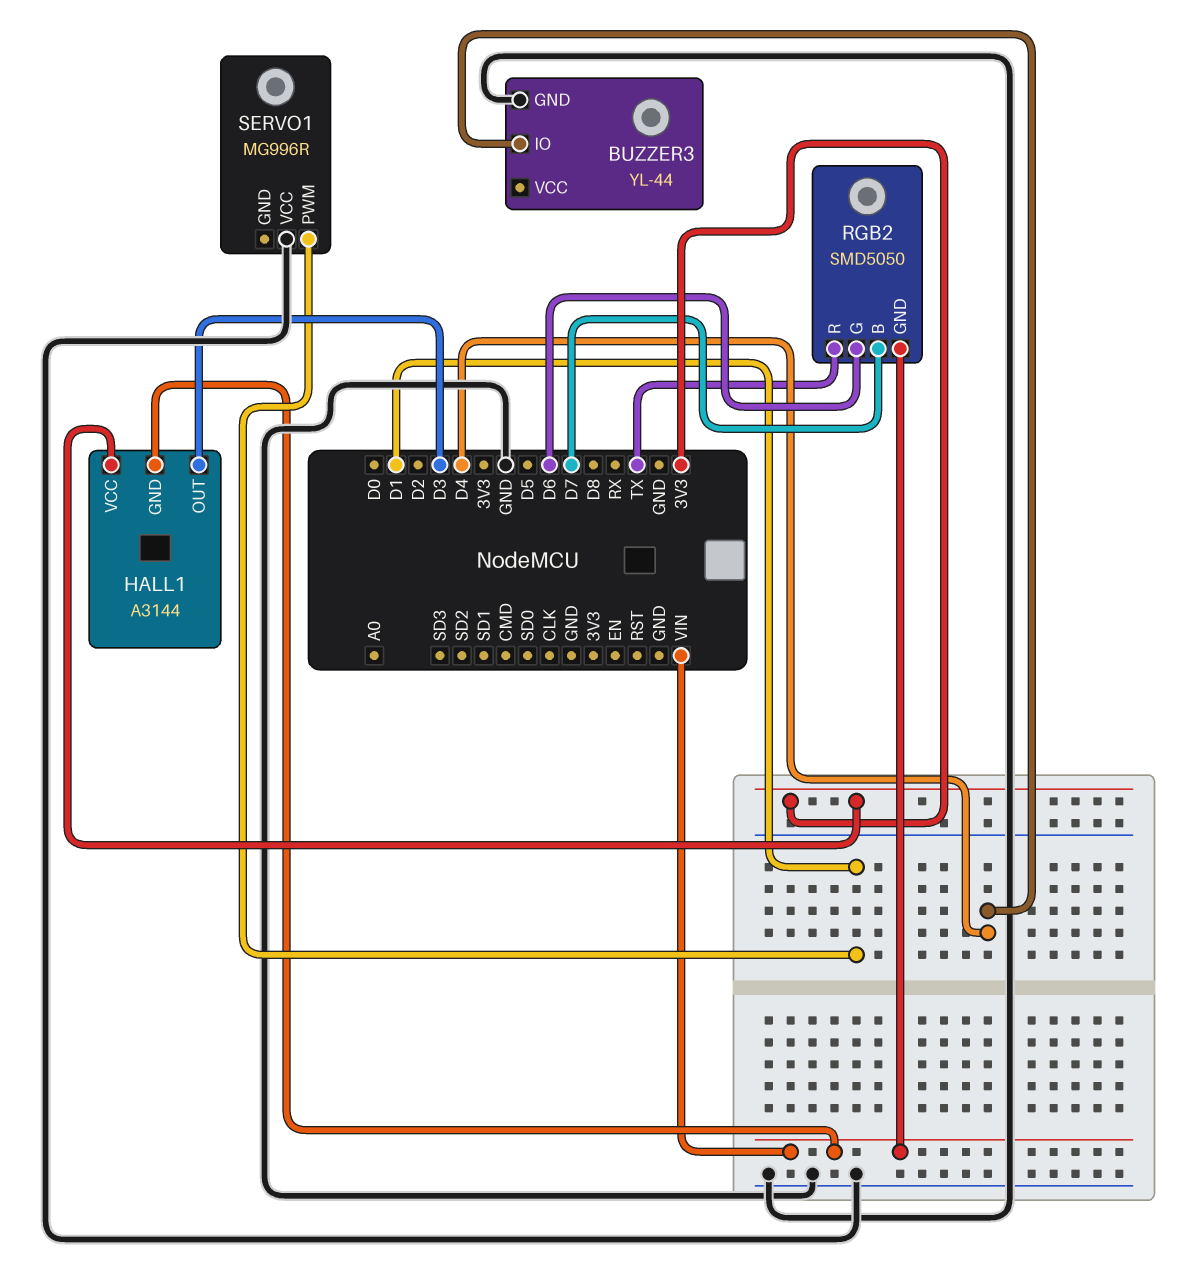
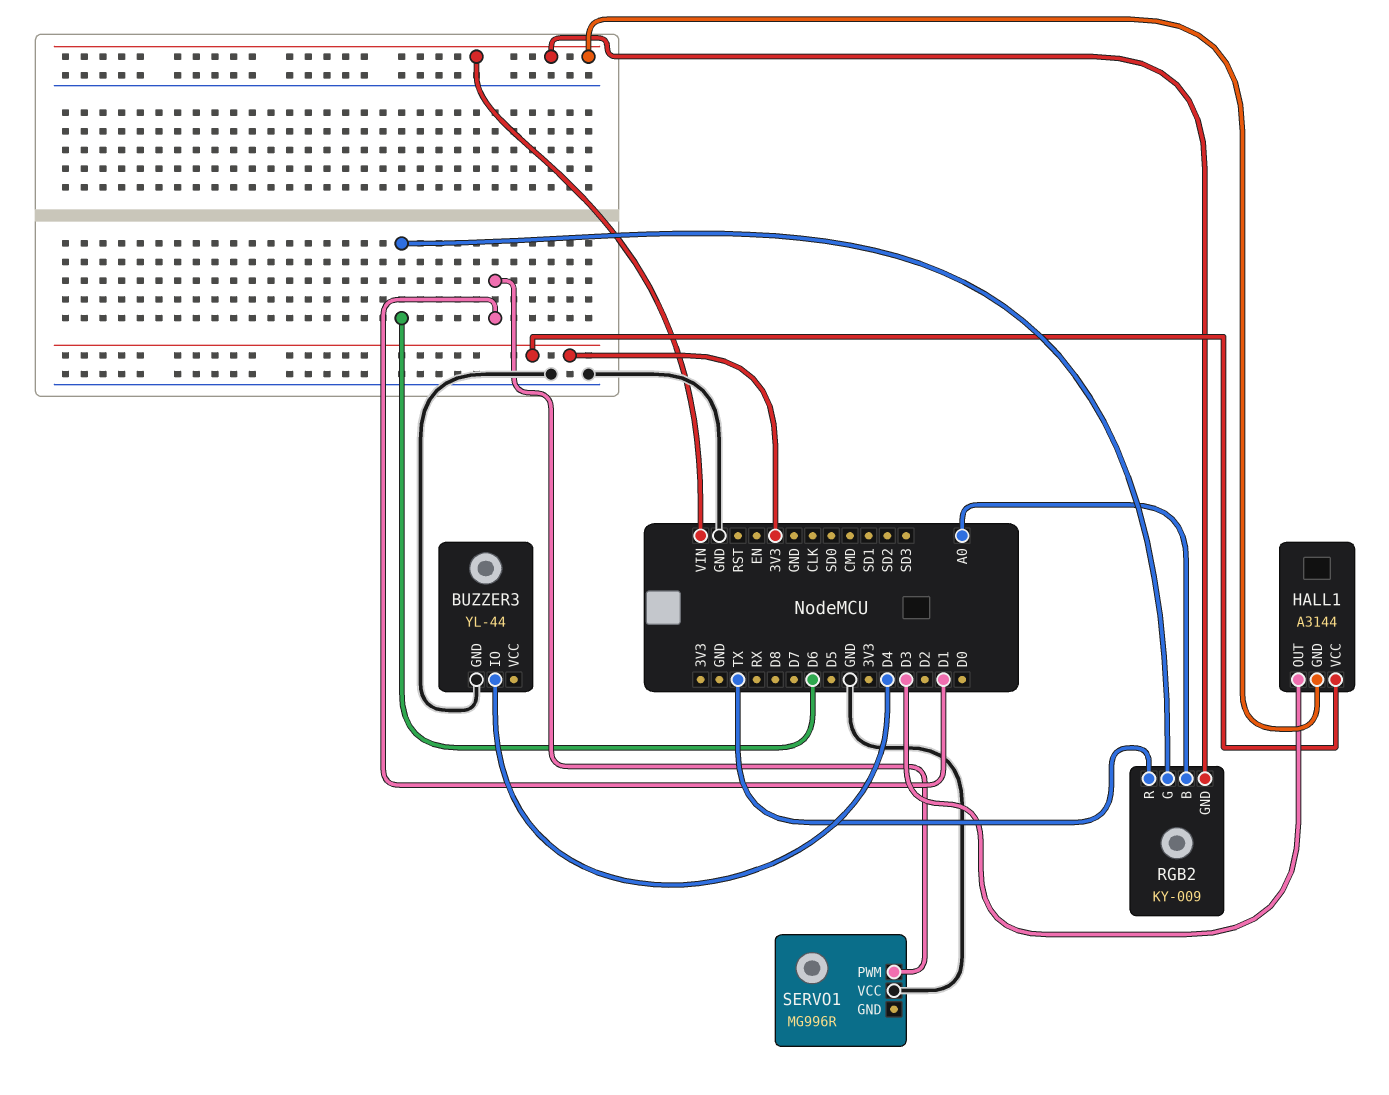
RGB2: SMD5050 -> KY-009
RGB2 pin B: D7 -> A0

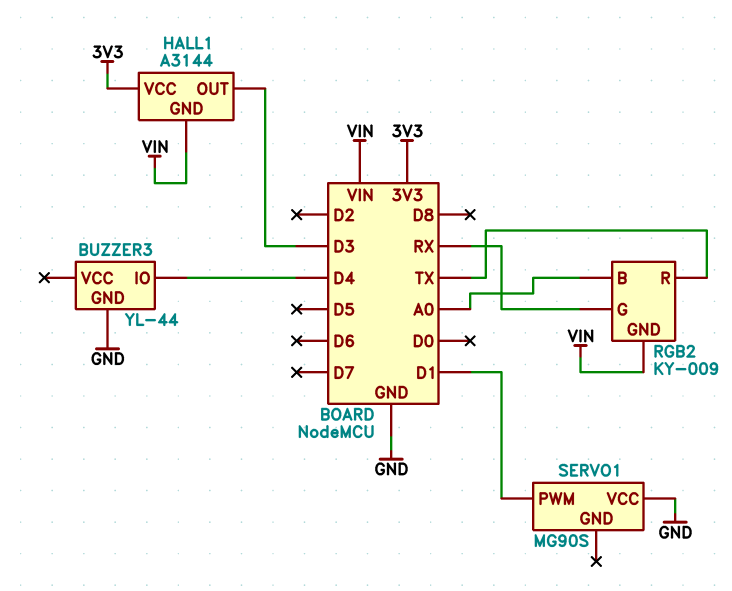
RGB2 pin G: D6 -> RX
SERVO1: MG996R -> MG90S

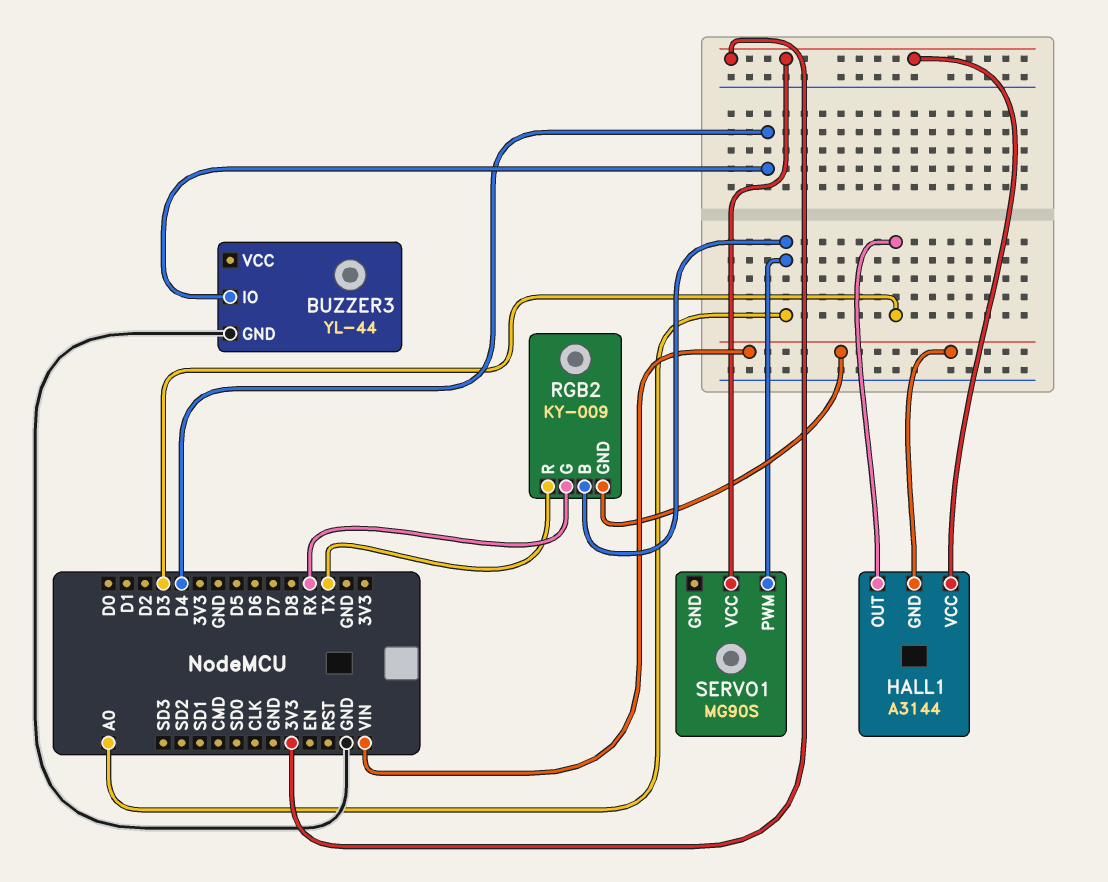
SERVO1 pin PWM: D1 -> A0
SERVO1 pin VCC: GND -> 3V3

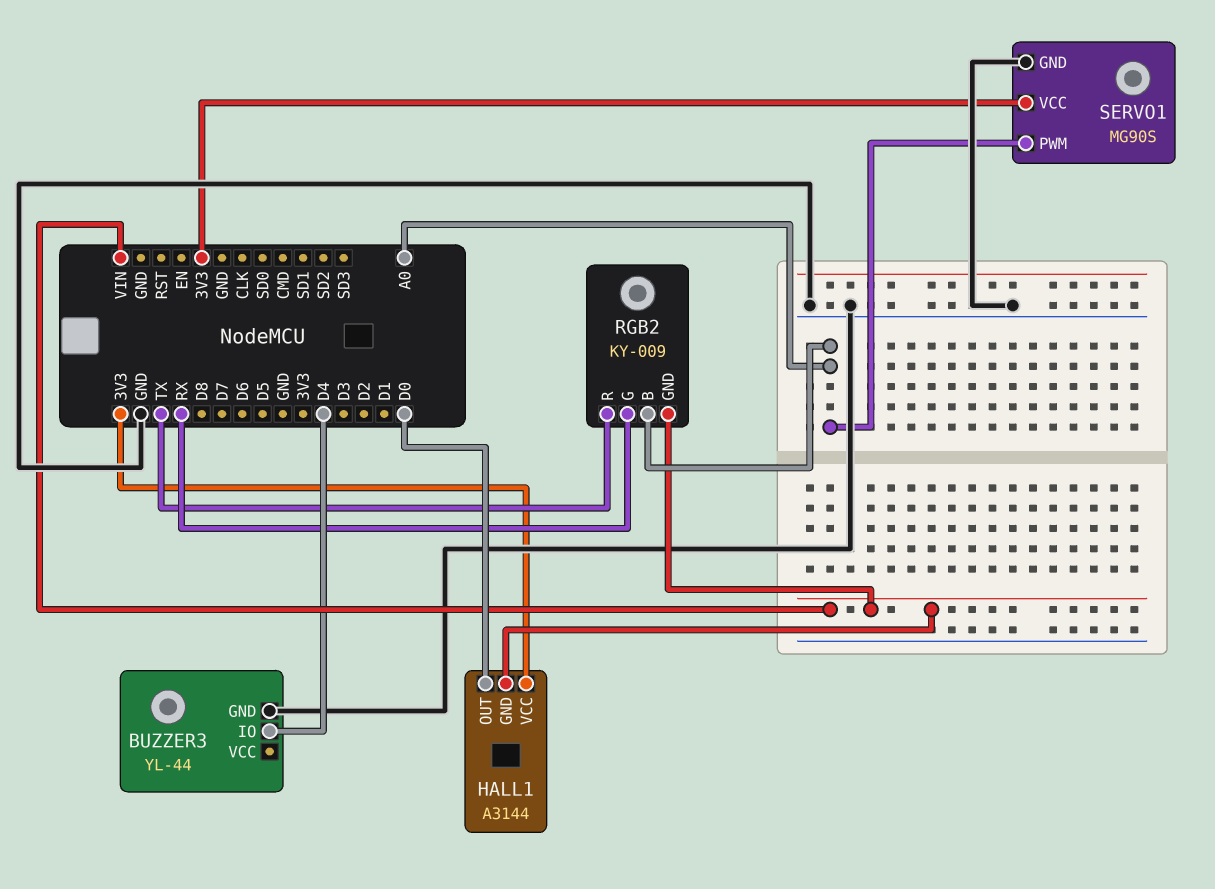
HALL1 pin OUT: D3 -> D0
SERVO1 pin GND: none -> GND

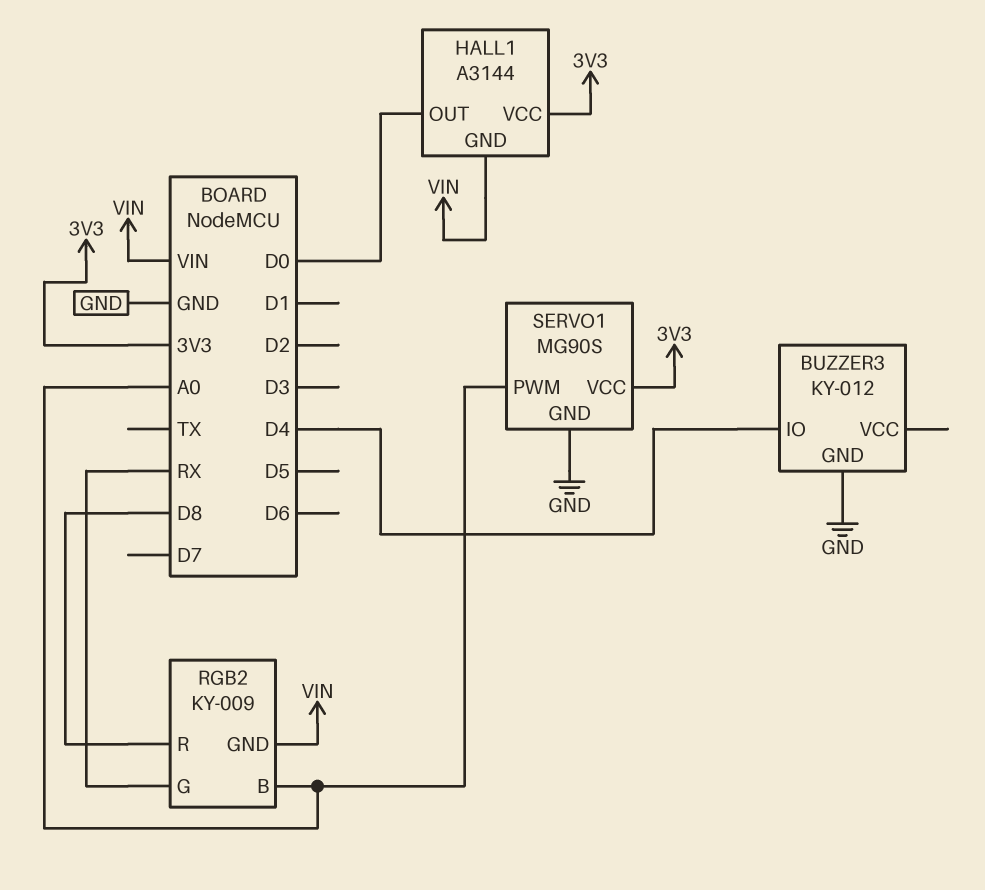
BUZZER3: YL-44 -> KY-012
RGB2 pin R: TX -> D8

